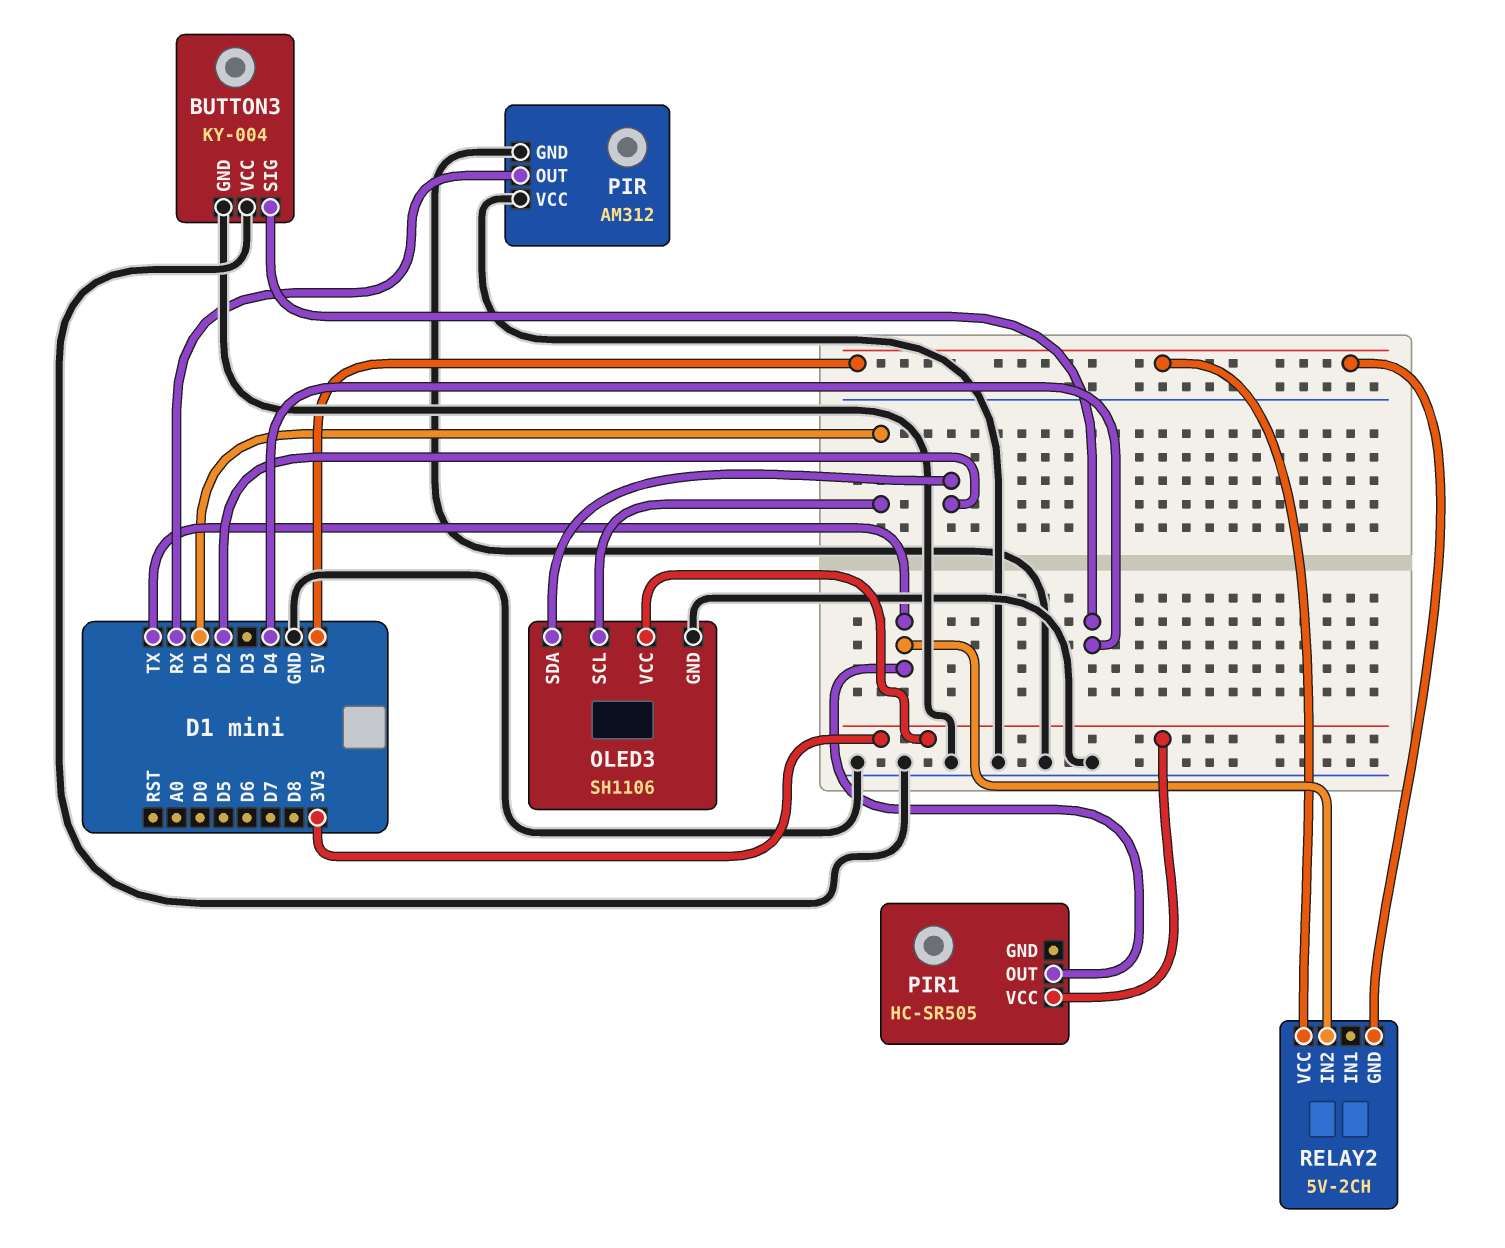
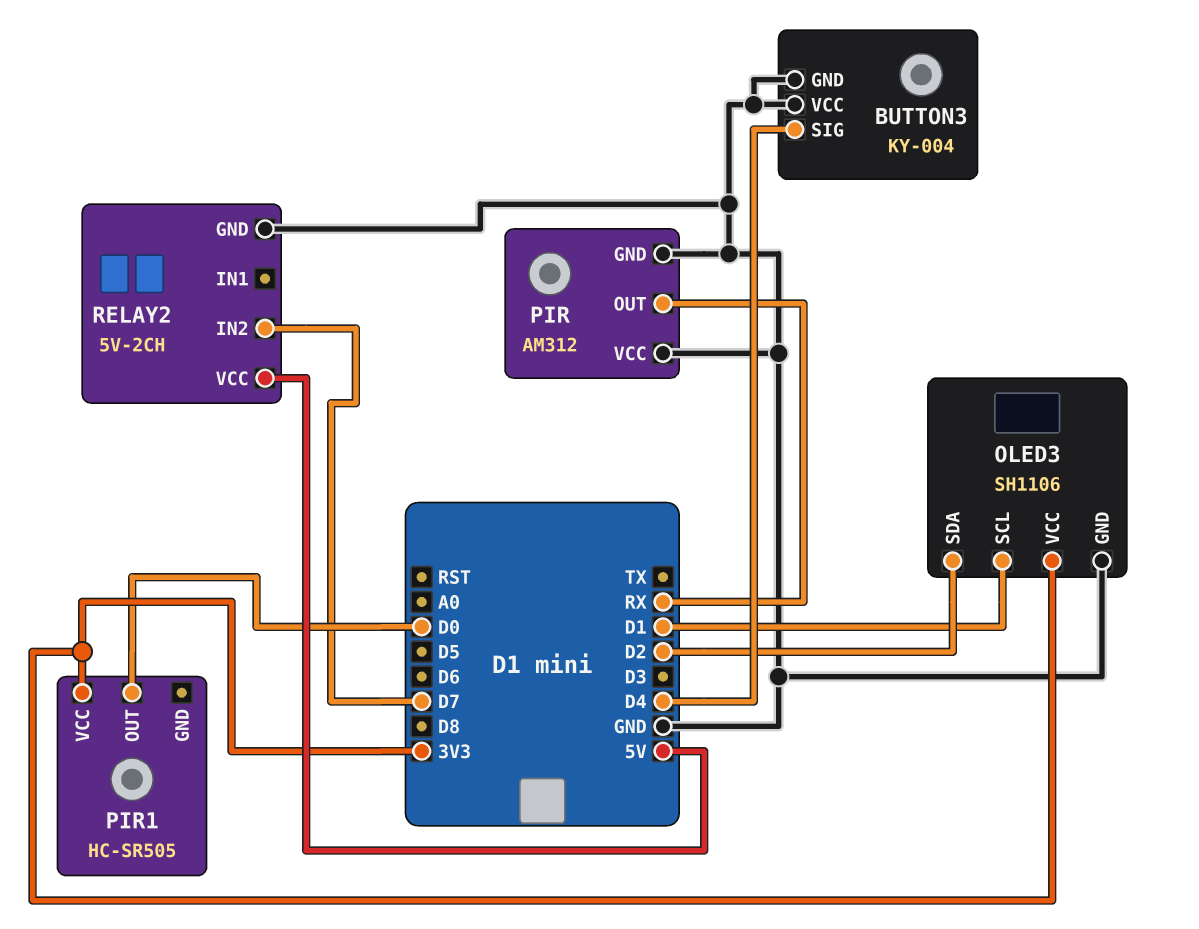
PIR1 pin OUT: TX -> D0
RELAY2 pin GND: 5V -> GND
RELAY2 pin IN2: TX -> D7

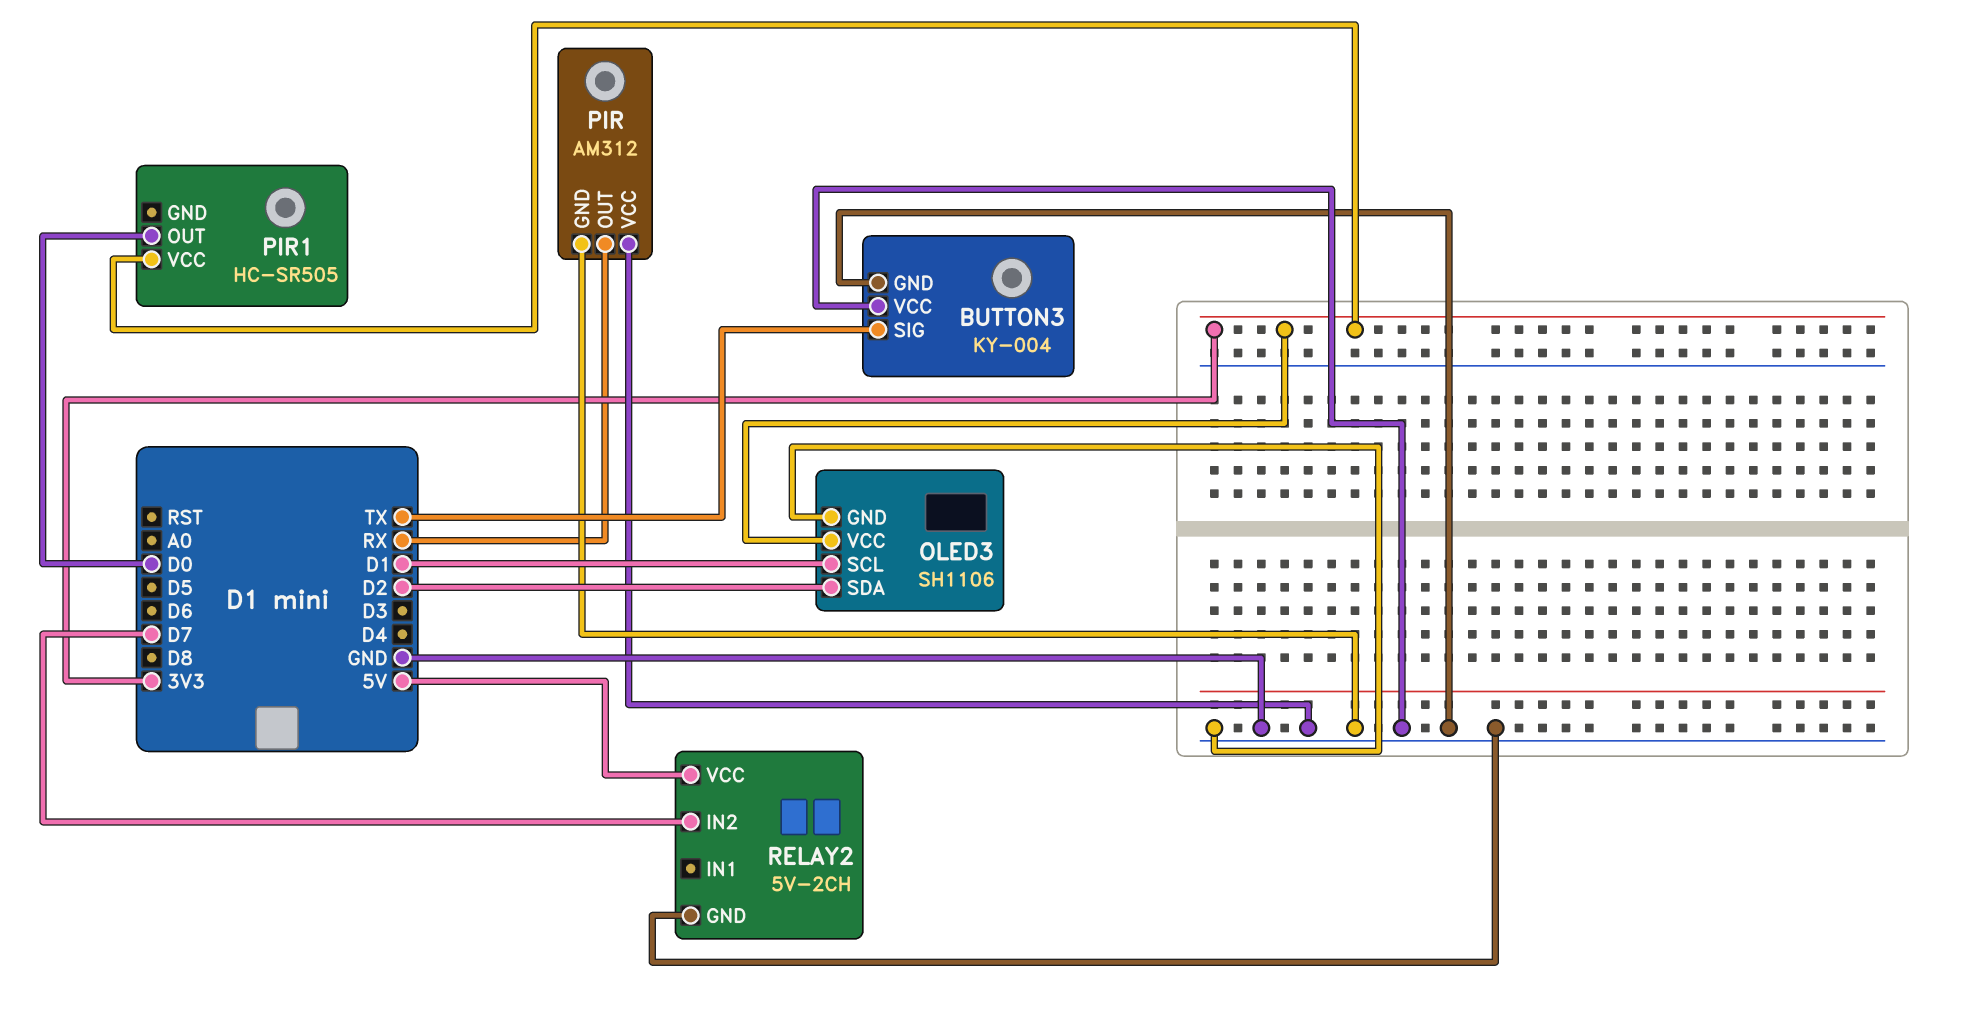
BUTTON3 pin SIG: D4 -> TX

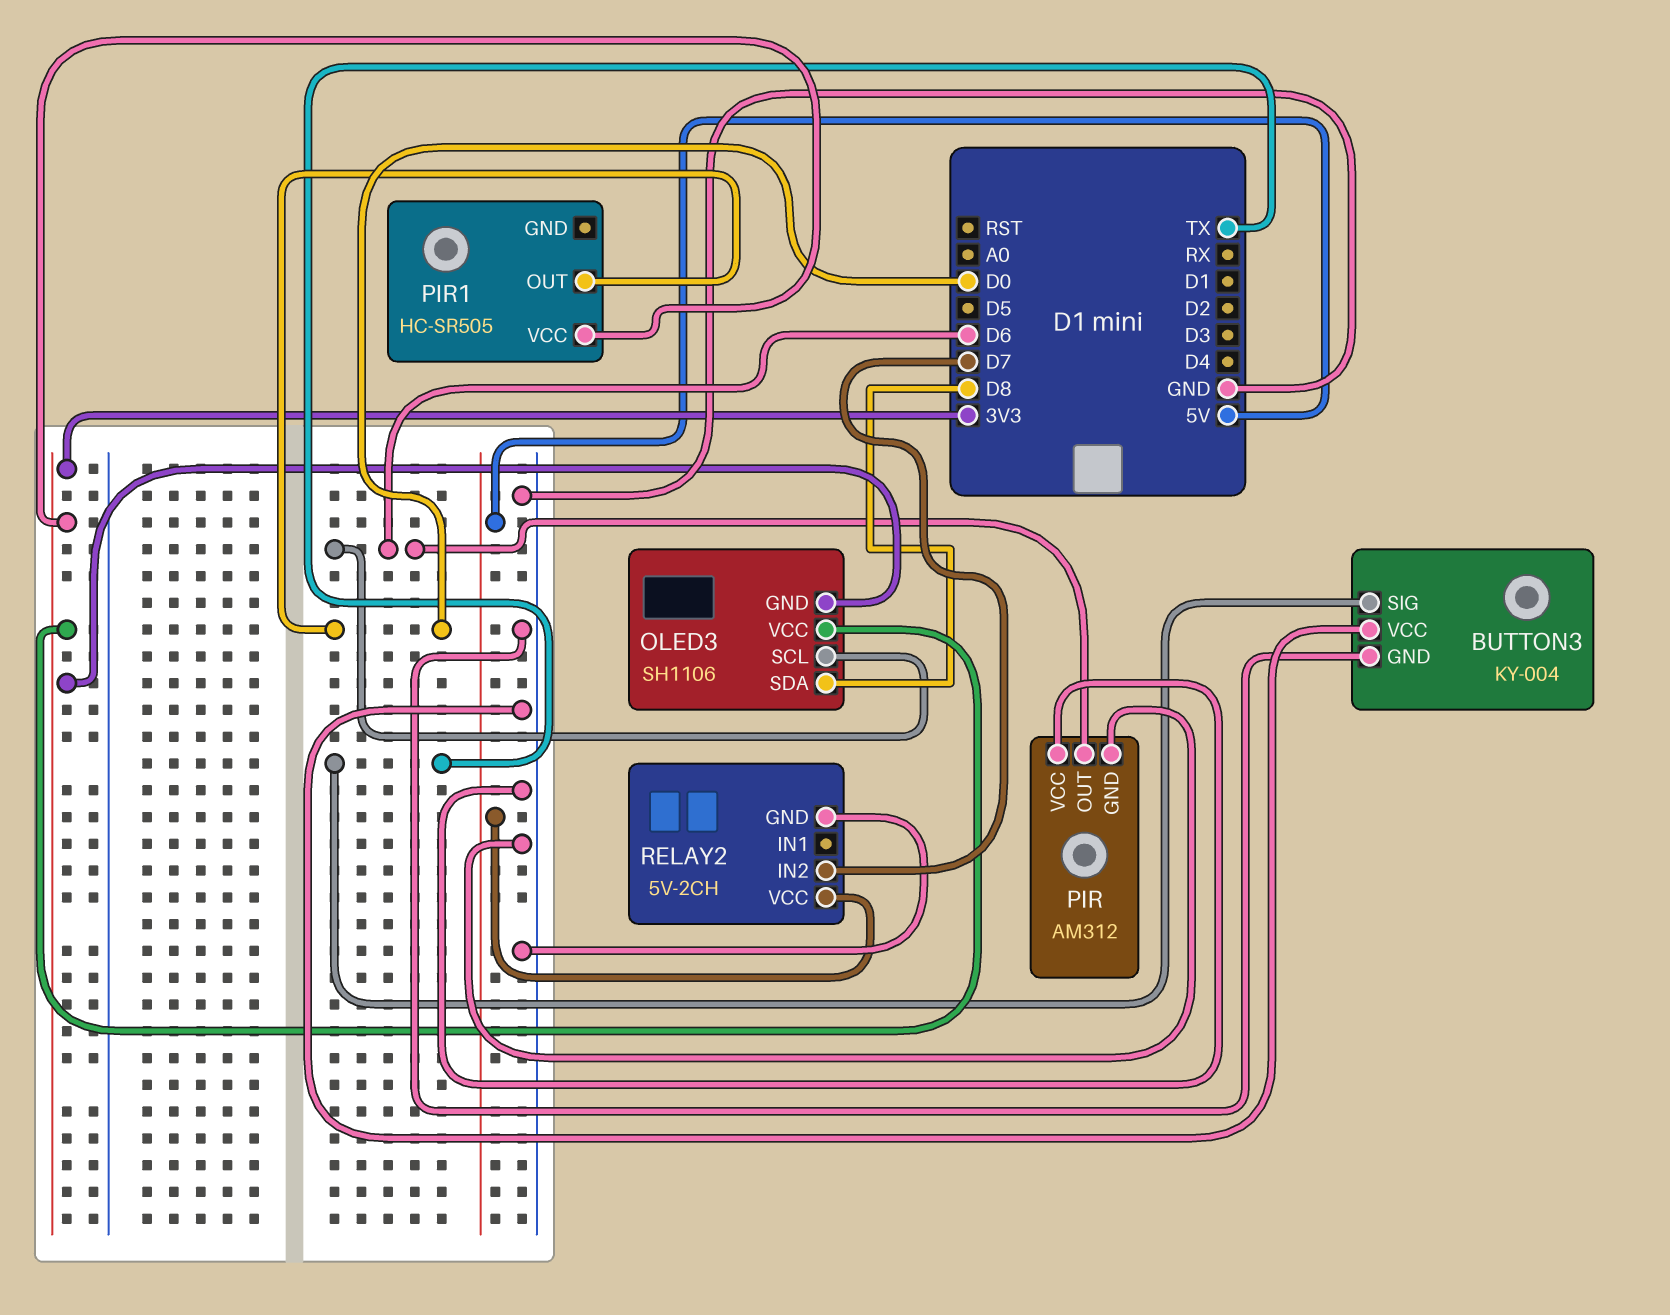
OLED3 pin GND: GND -> 3V3
OLED3 pin SCL: D1 -> D6
OLED3 pin SDA: D2 -> D8
PIR pin OUT: RX -> D6

